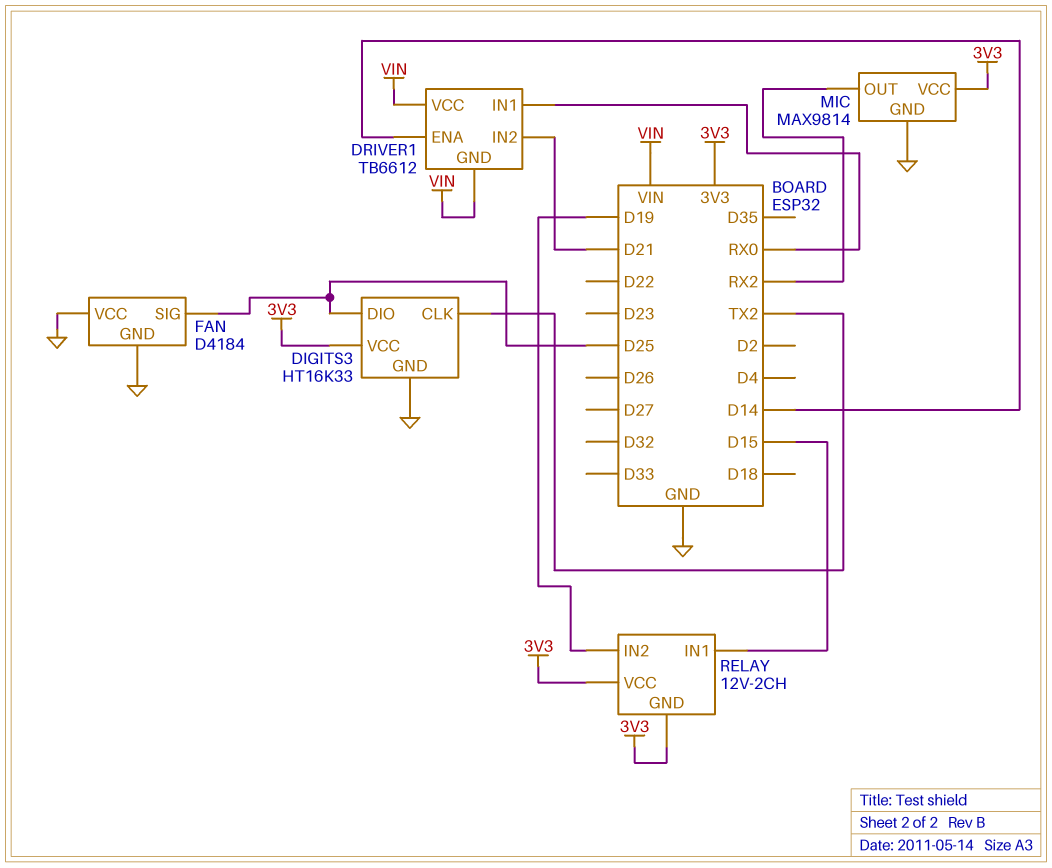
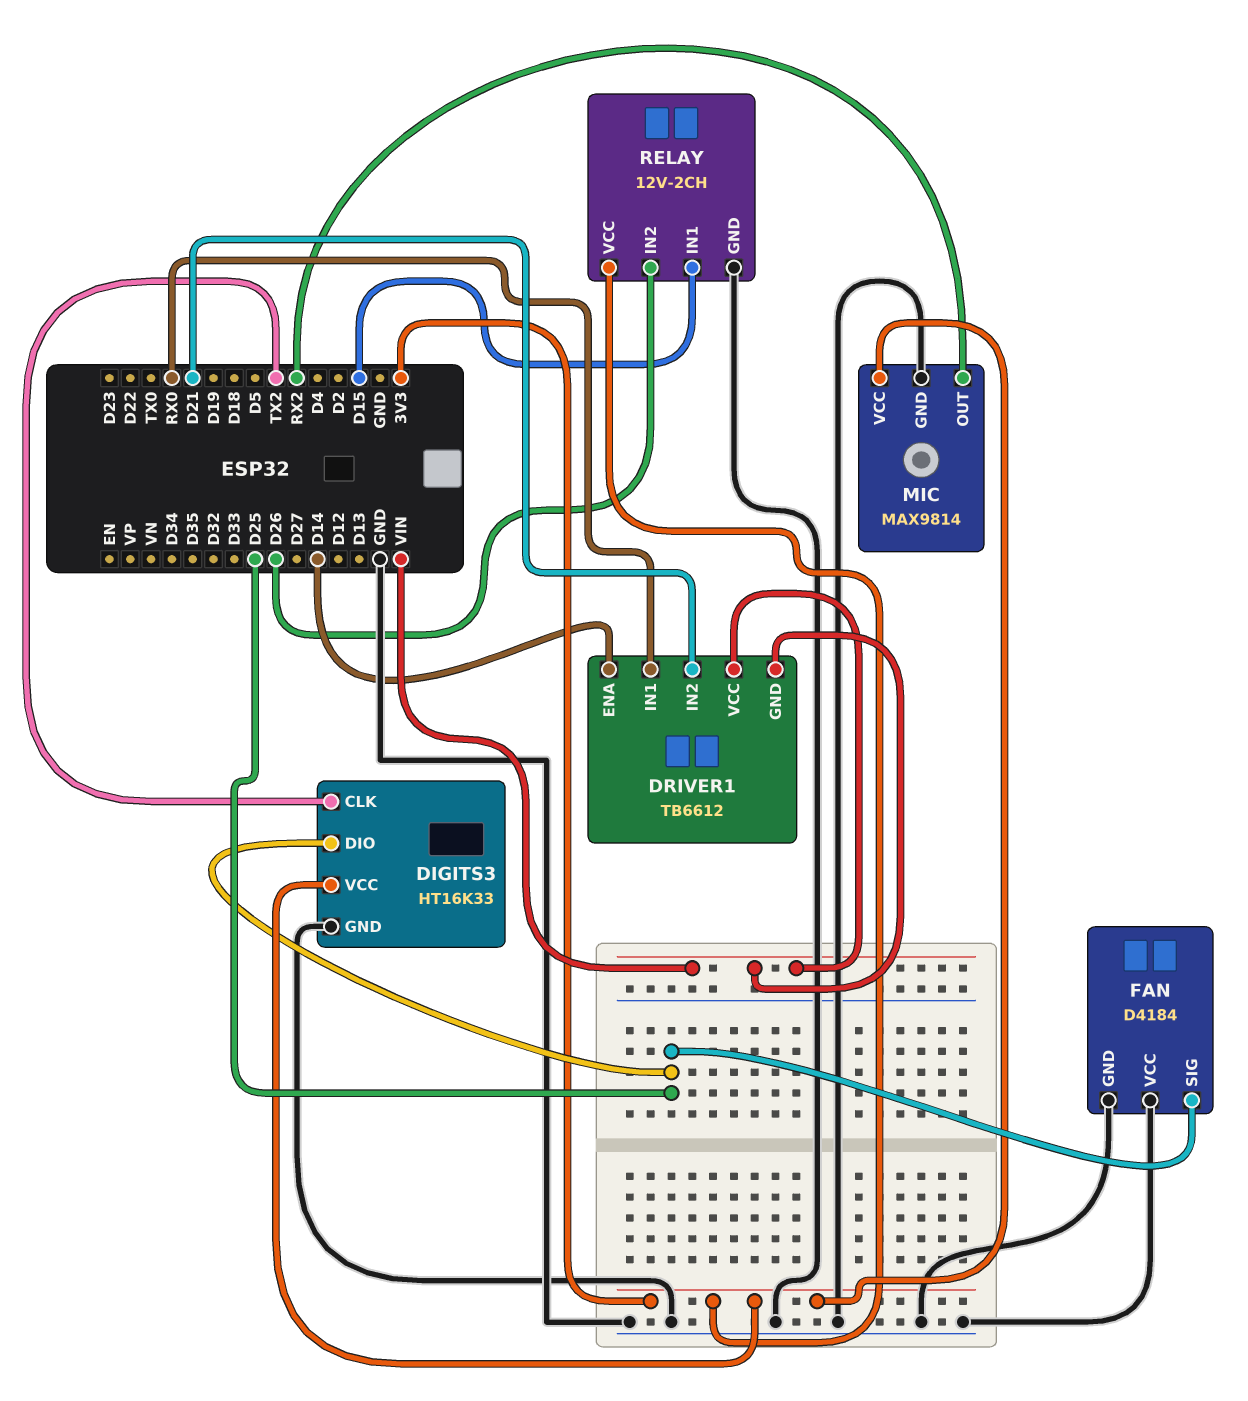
RELAY pin GND: 3V3 -> GND
RELAY pin IN2: D19 -> D26

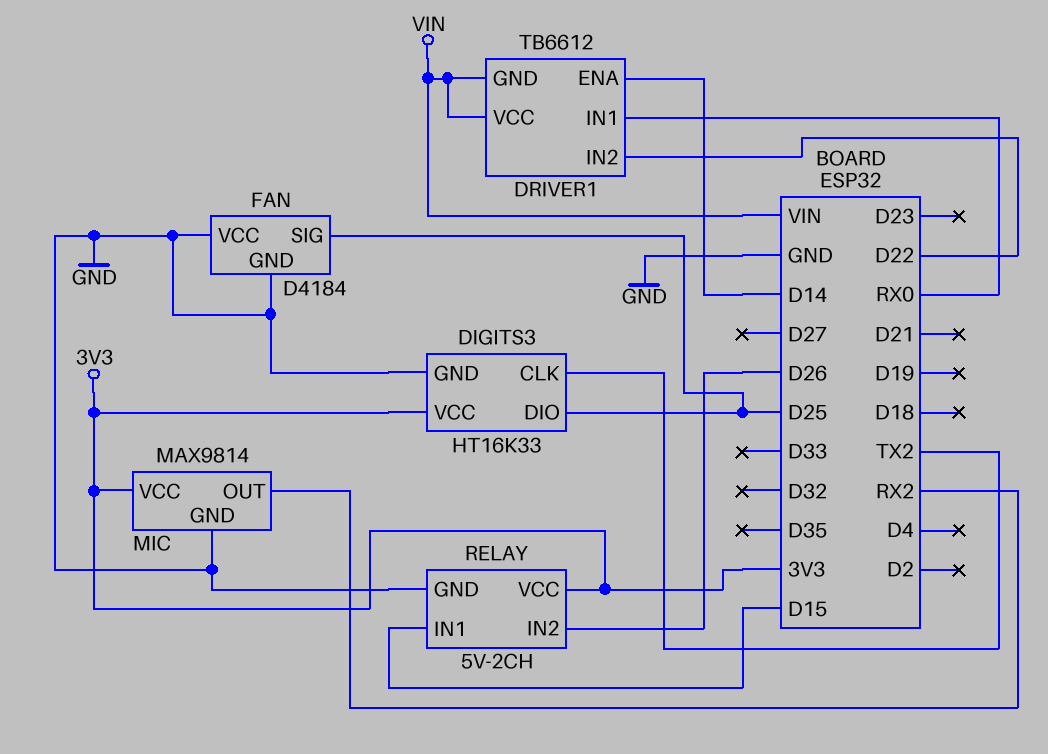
DRIVER1 pin IN2: D21 -> D22
RELAY: 12V-2CH -> 5V-2CH

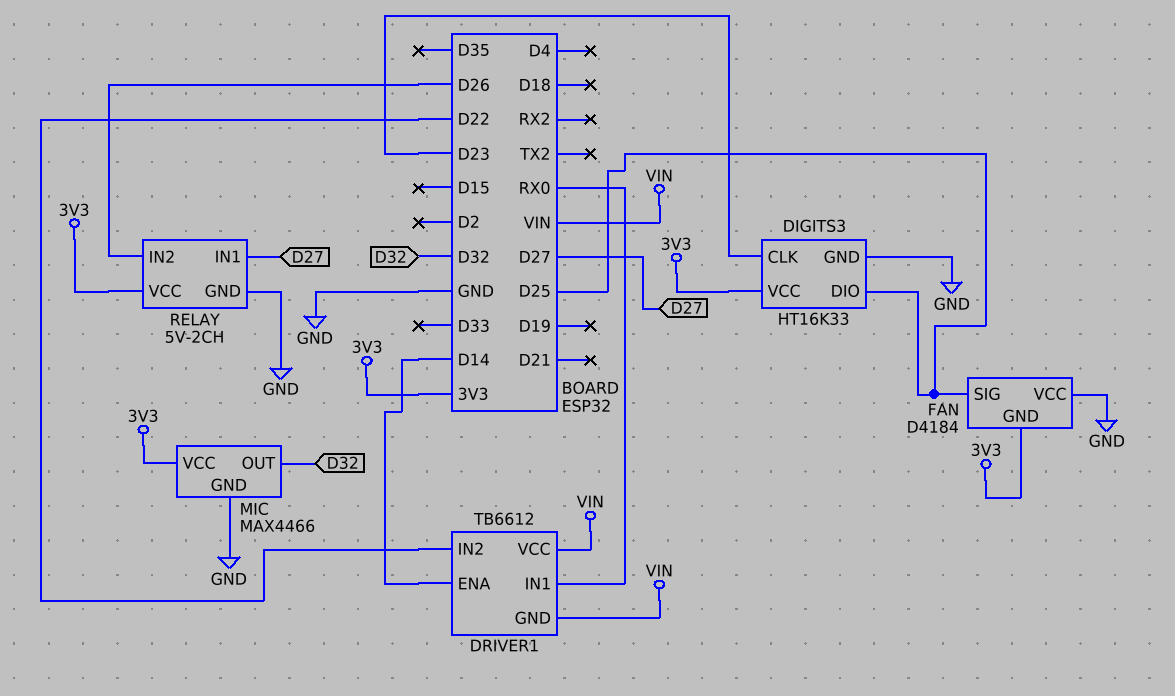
DIGITS3 pin CLK: TX2 -> D23
FAN pin GND: GND -> 3V3
MIC: MAX9814 -> MAX4466
MIC pin OUT: RX2 -> D32
RELAY pin IN1: D15 -> D27

